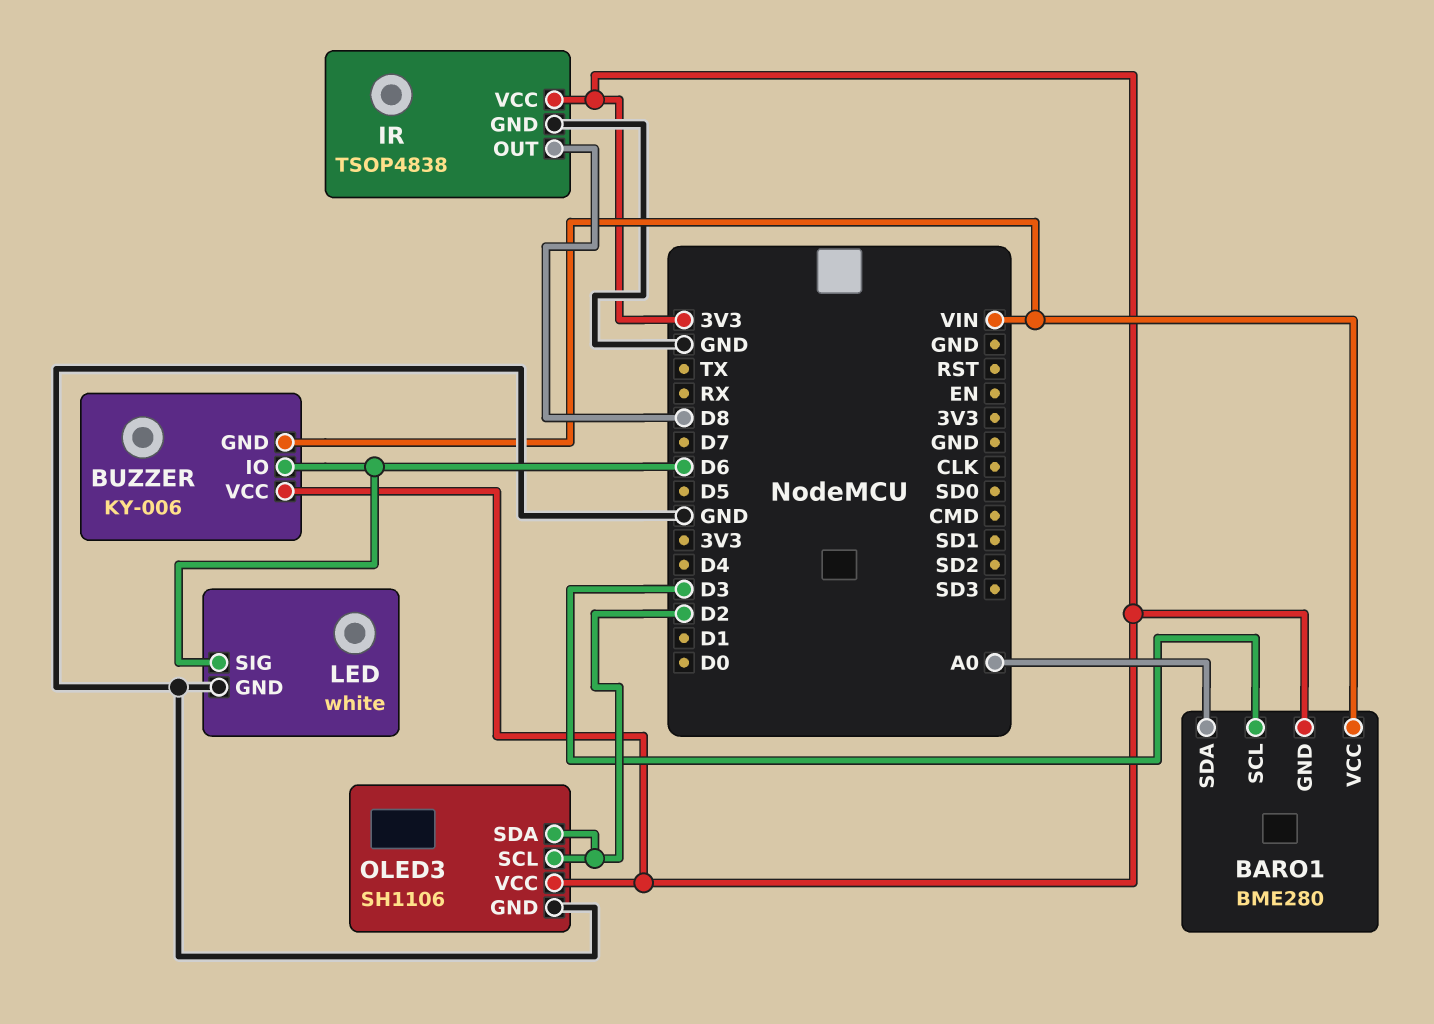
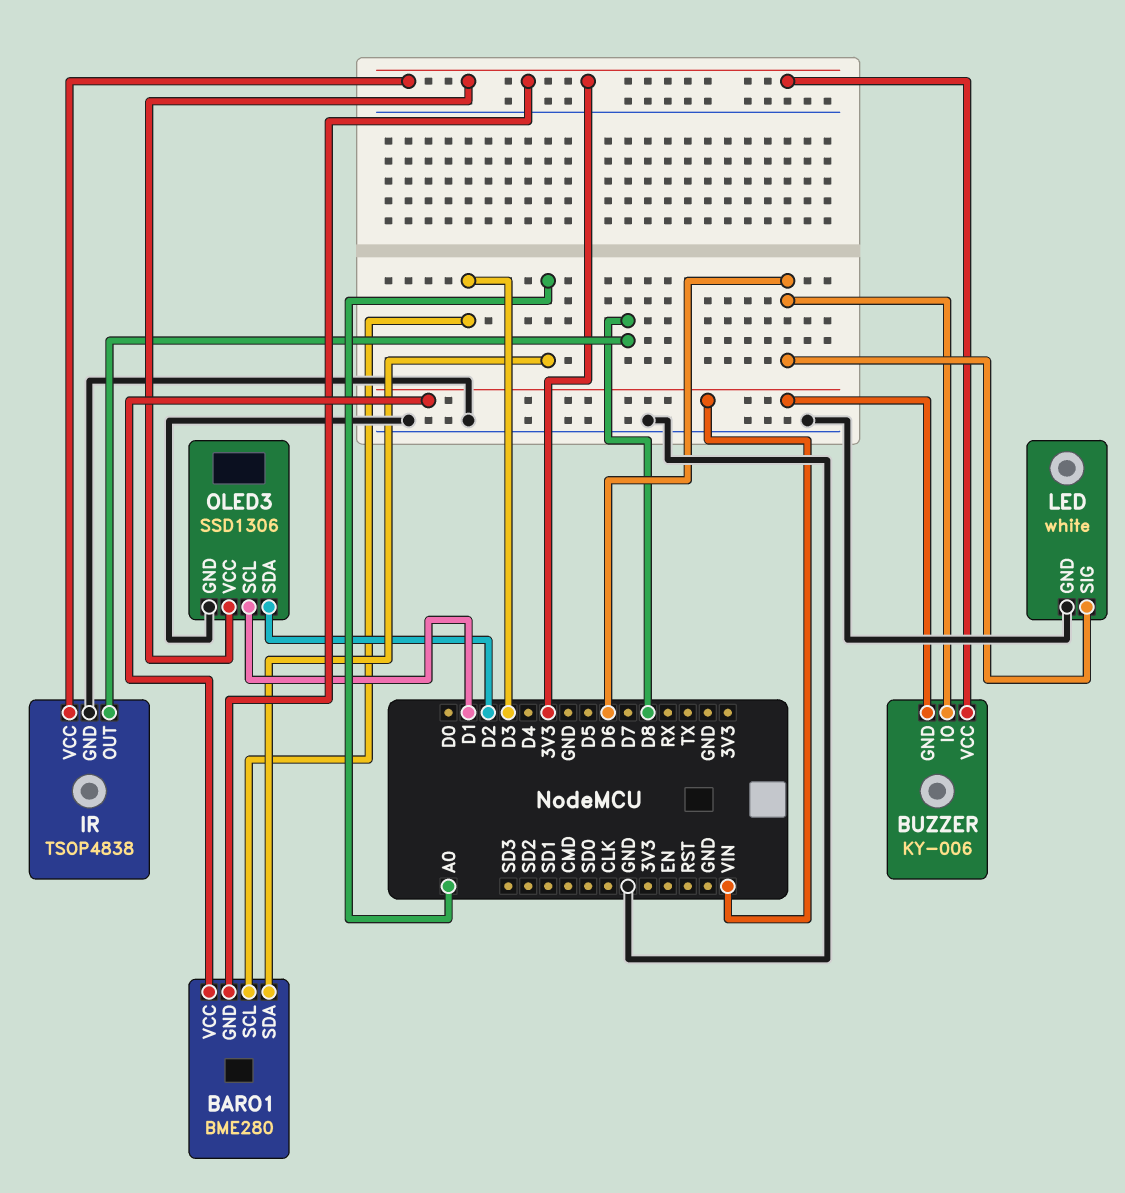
OLED3: SH1106 -> SSD1306
OLED3 pin SCL: D2 -> D1

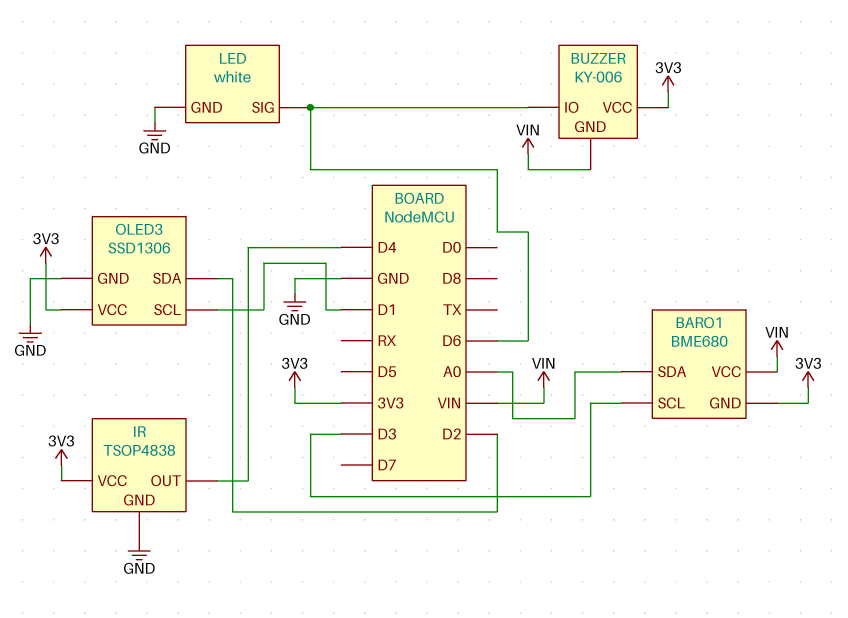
BARO1: BME280 -> BME680
IR pin OUT: D8 -> D4

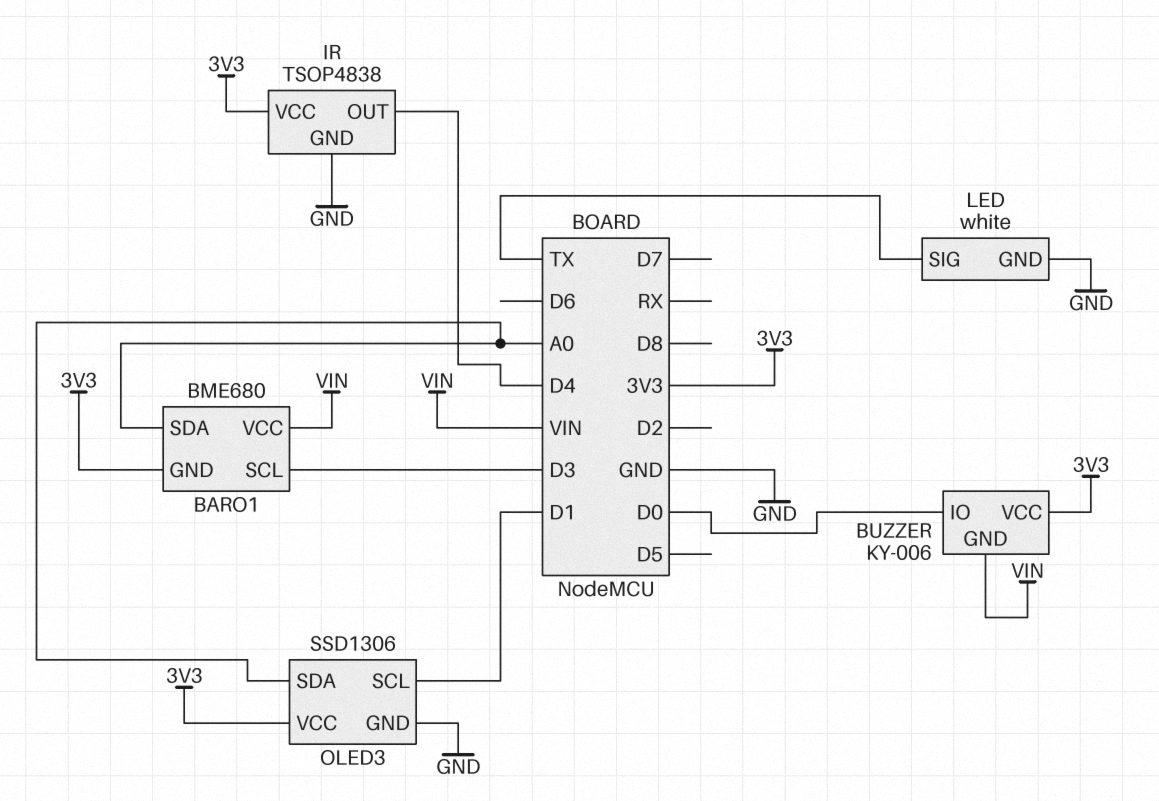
BUZZER pin IO: D6 -> D0
LED pin SIG: D6 -> TX
OLED3 pin SDA: D2 -> A0

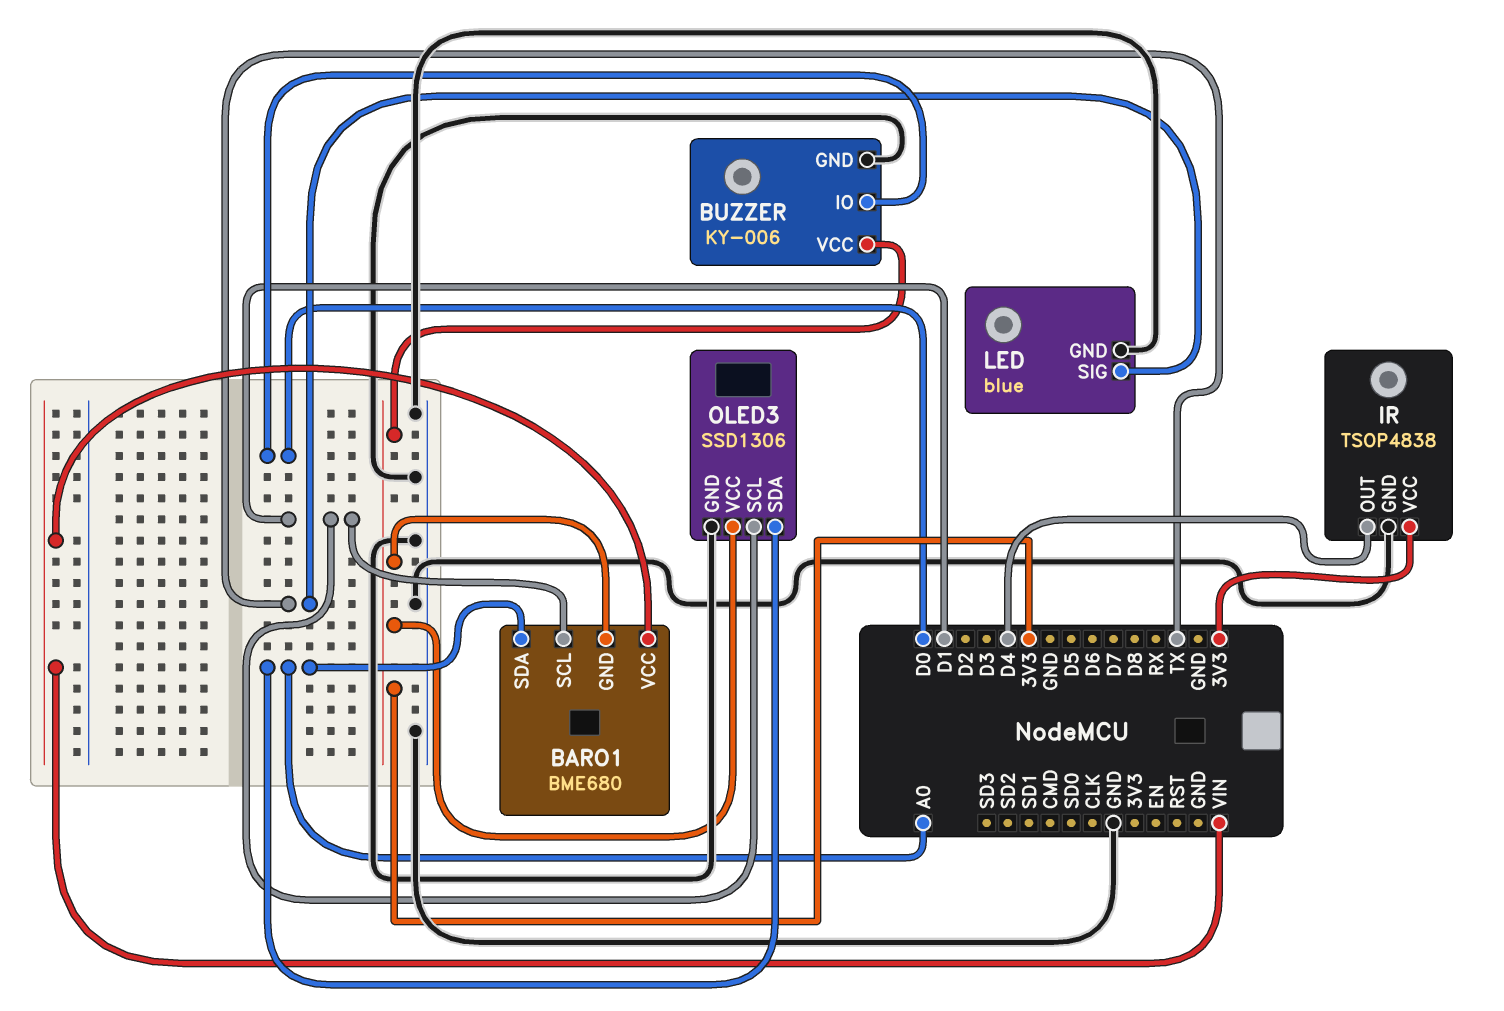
BARO1 pin SCL: D3 -> D1
BUZZER pin GND: VIN -> GND
LED: white -> blue

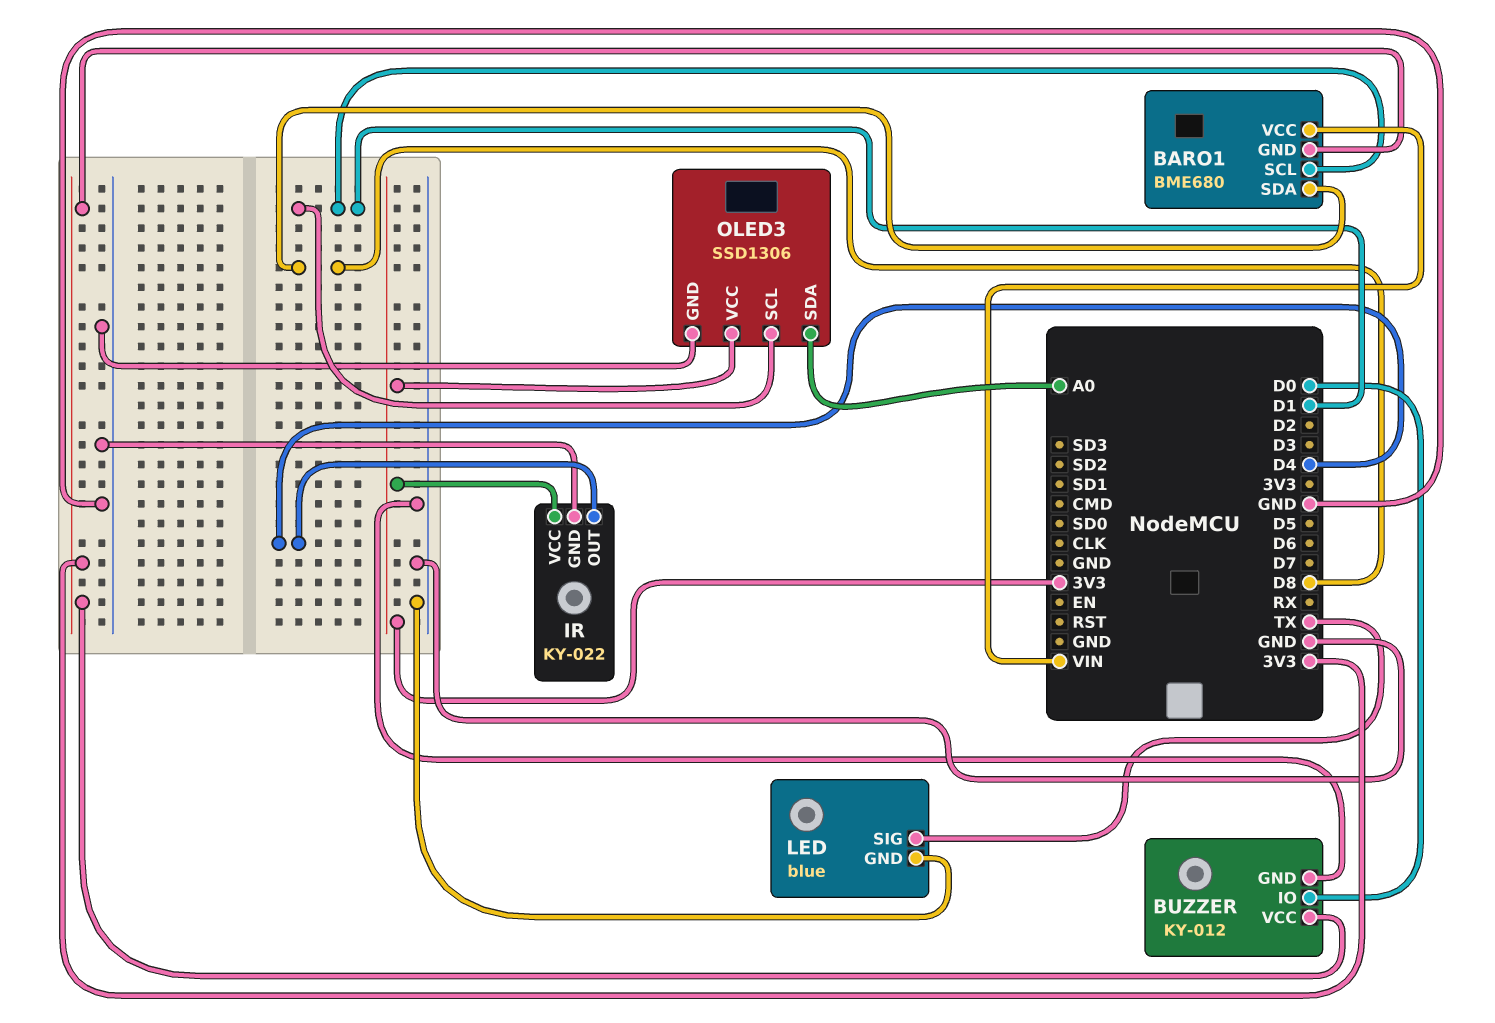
BARO1 pin SDA: A0 -> D8
BUZZER: KY-006 -> KY-012
IR: TSOP4838 -> KY-022

